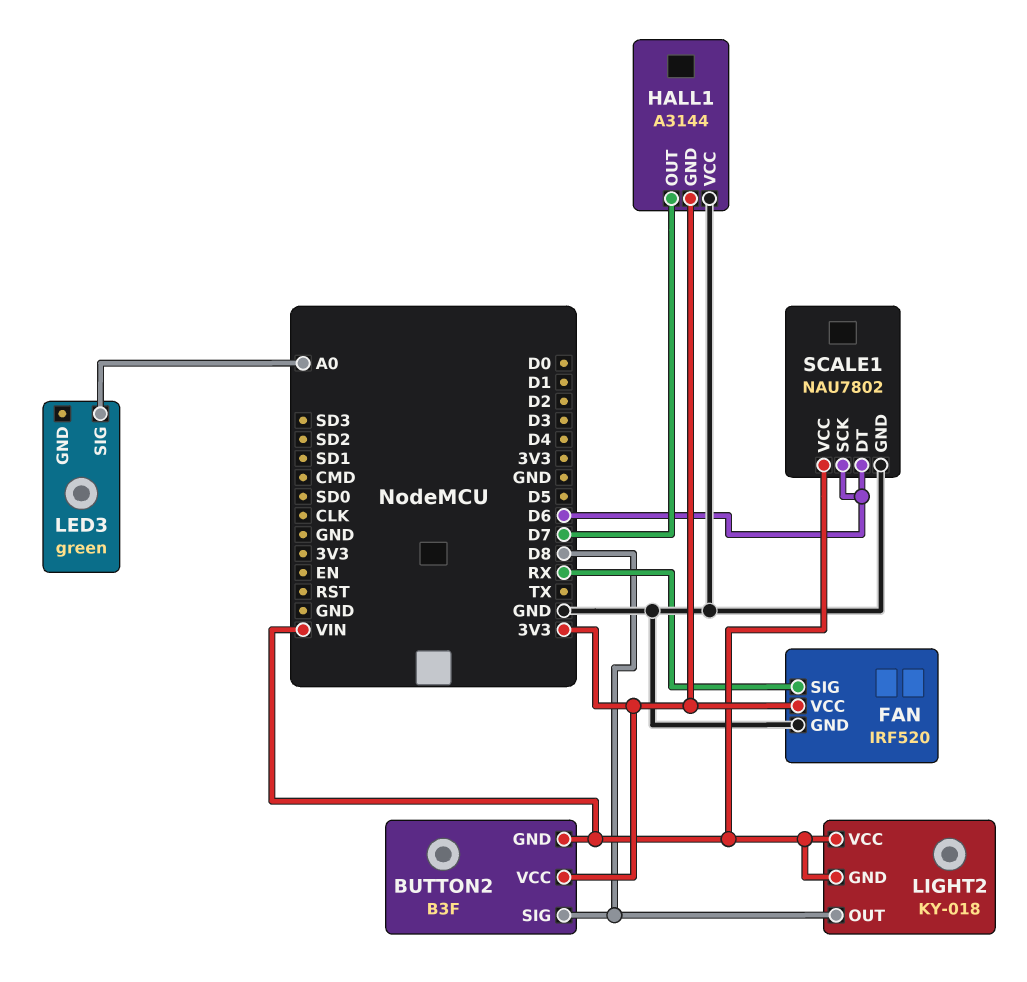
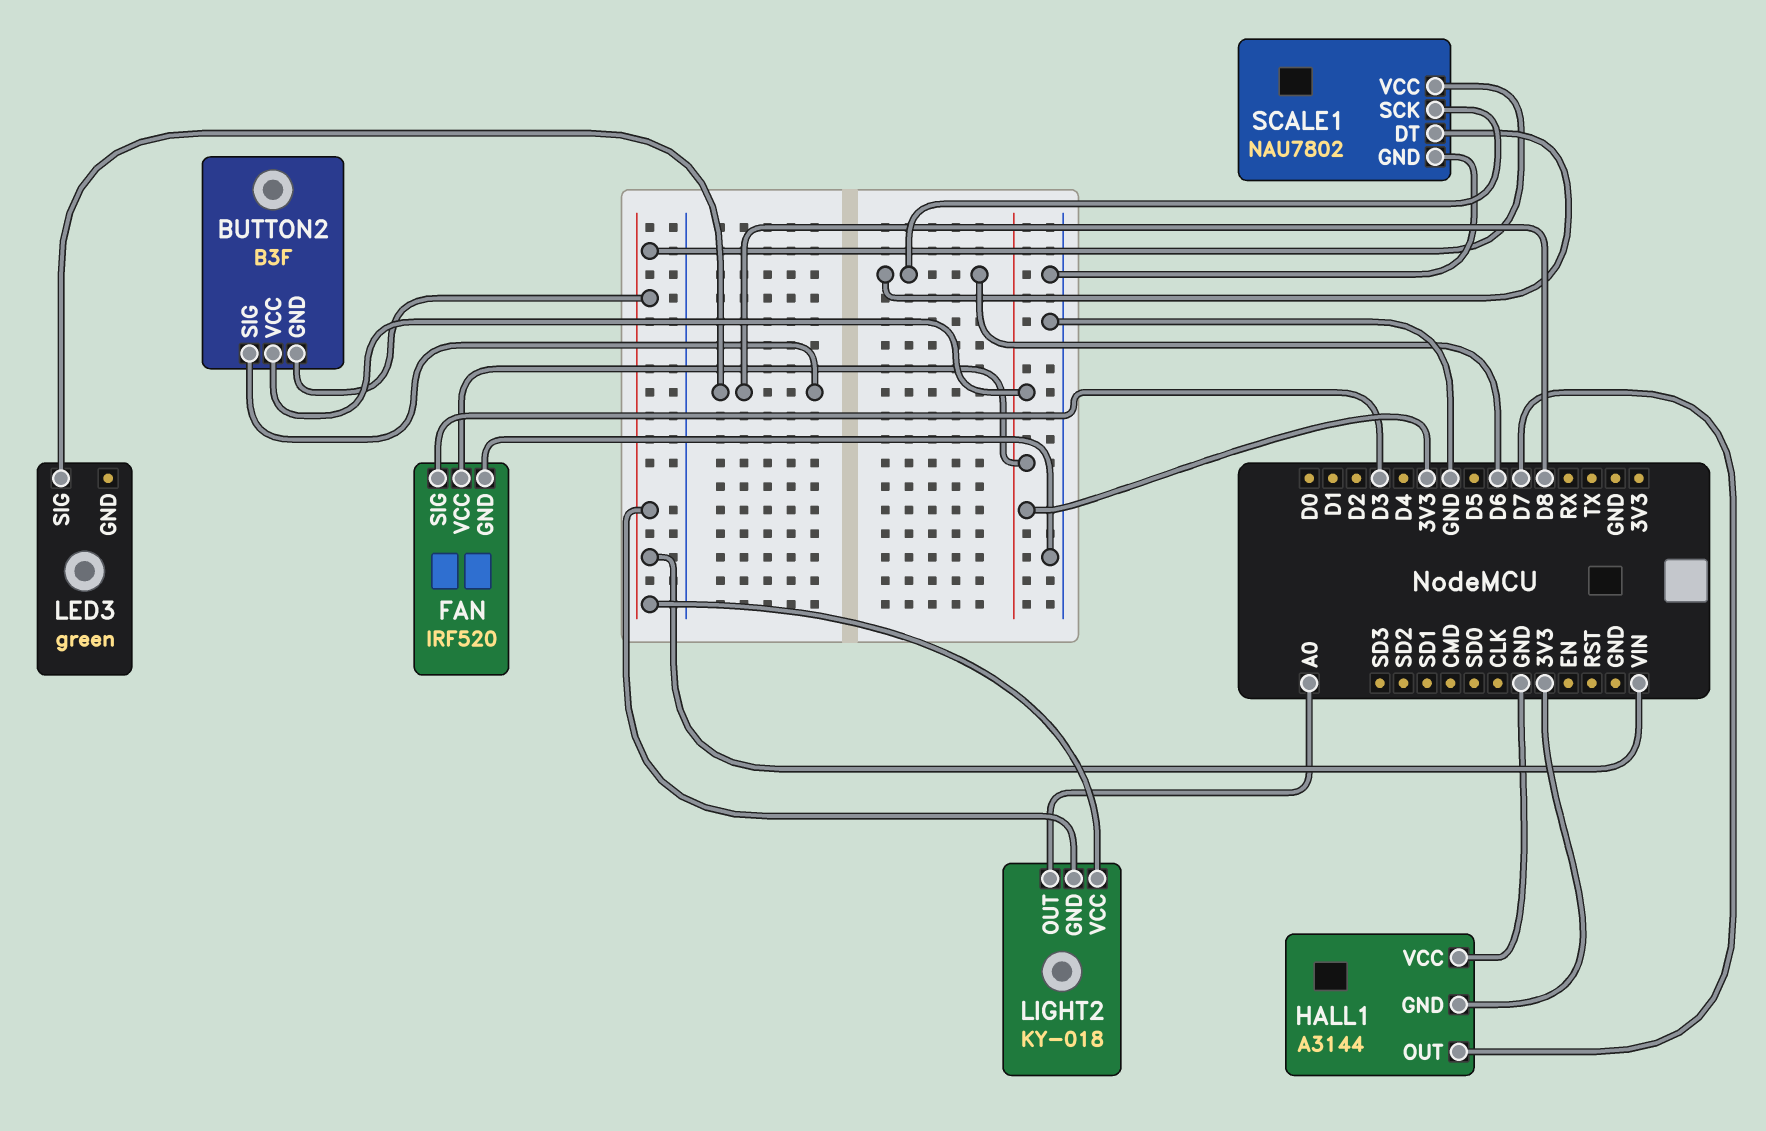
FAN pin SIG: RX -> D3
LED3 pin SIG: A0 -> D8
LIGHT2 pin OUT: D8 -> A0

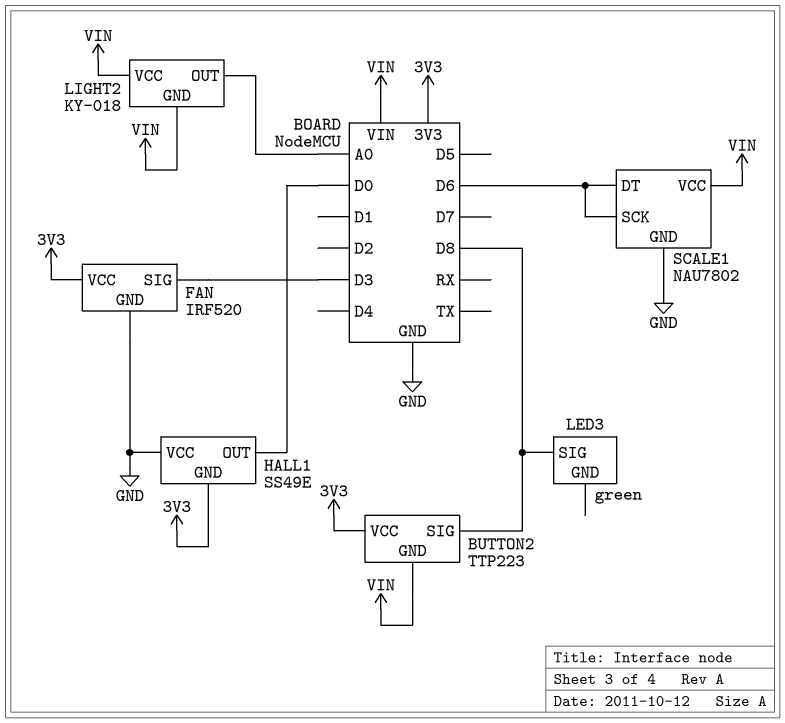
BUTTON2: B3F -> TTP223
HALL1: A3144 -> SS49E
HALL1 pin OUT: D7 -> D0

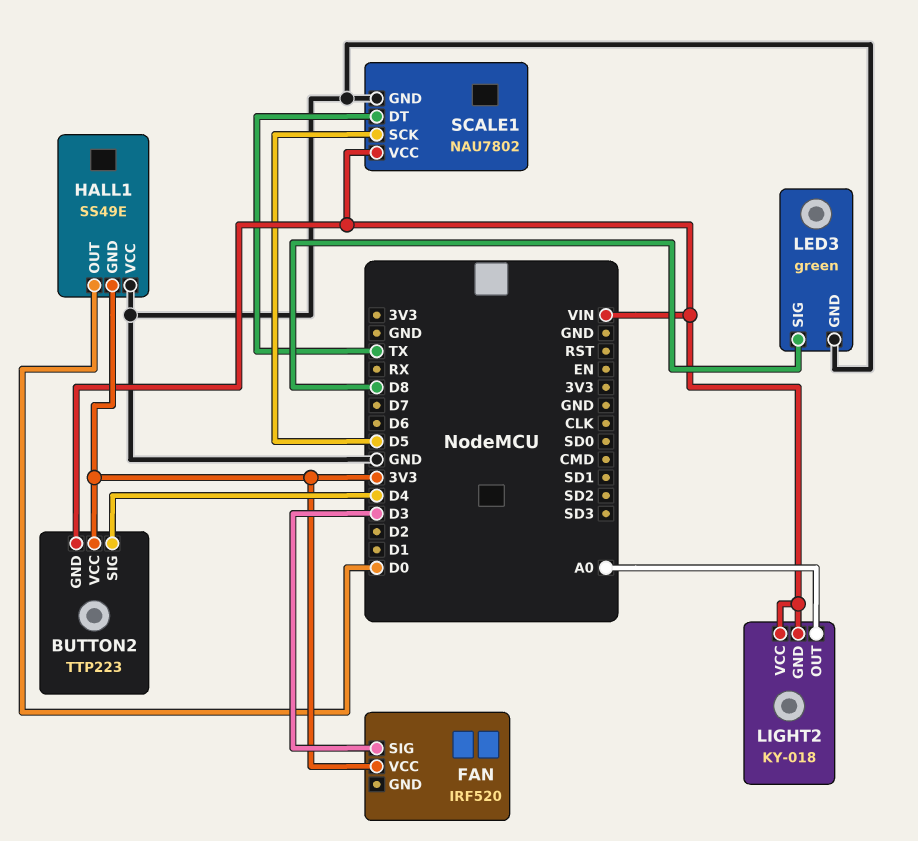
BUTTON2 pin SIG: D8 -> D4
FAN pin GND: GND -> none
LED3 pin GND: none -> GND
SCALE1 pin DT: D6 -> TX
SCALE1 pin SCK: D6 -> D5

